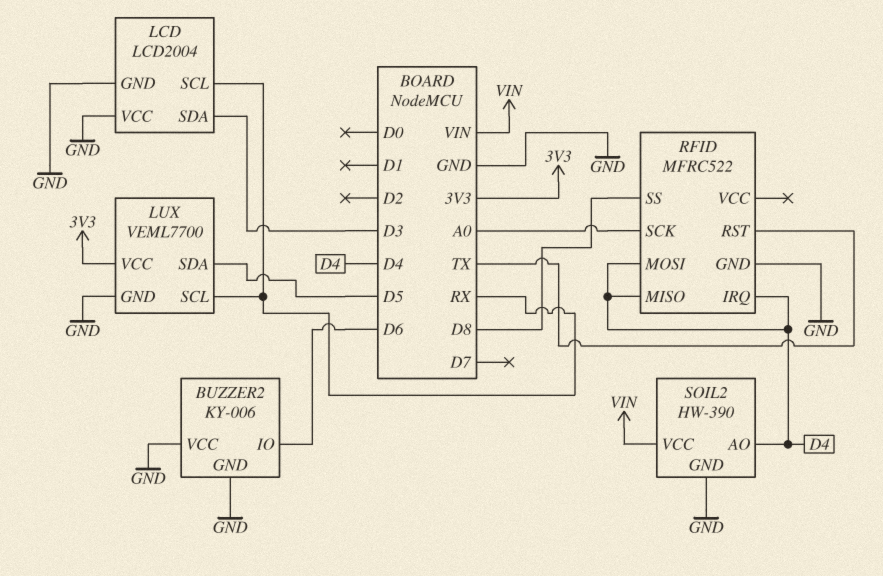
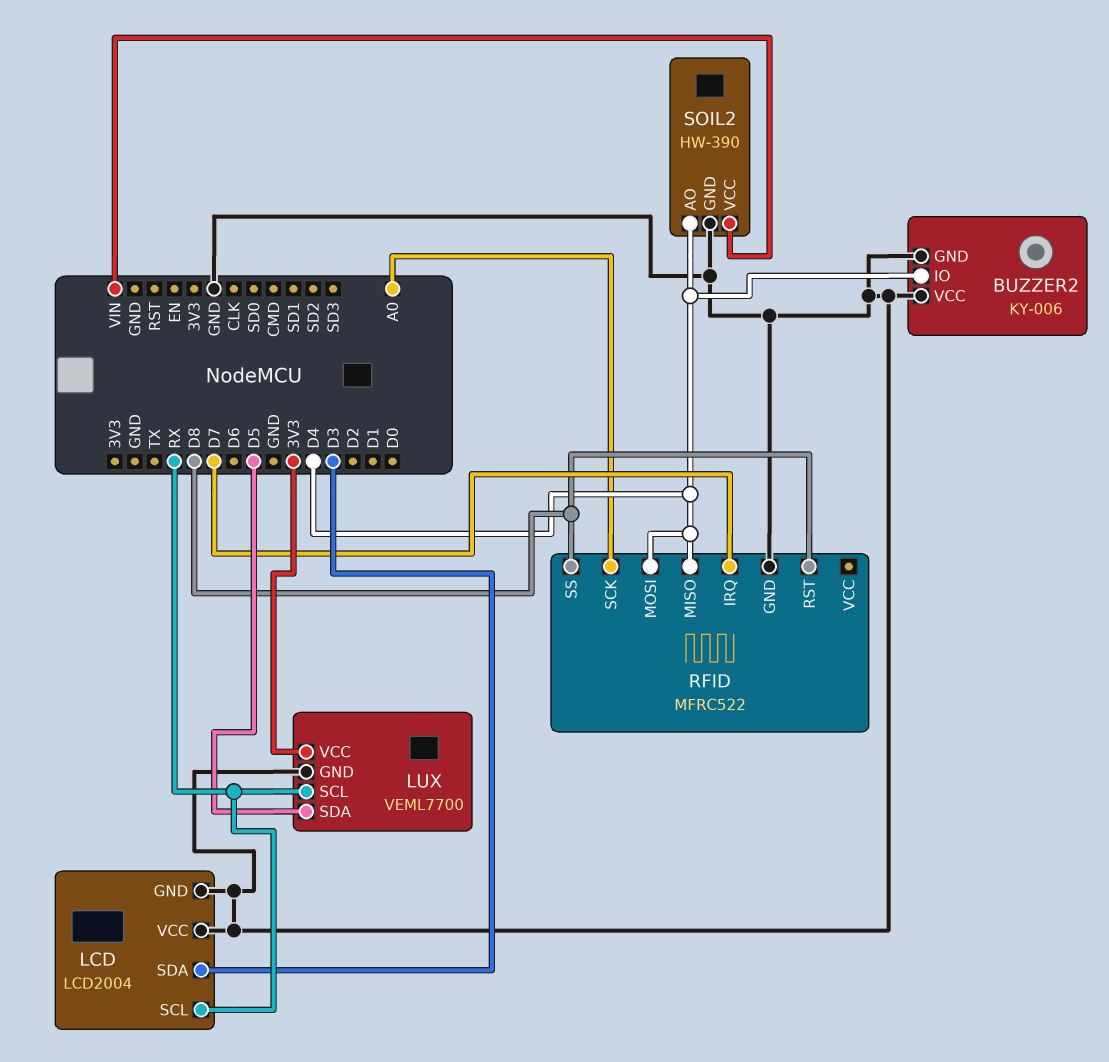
BUZZER2 pin IO: D6 -> D4
RFID pin IRQ: D4 -> D7
RFID pin RST: TX -> D8

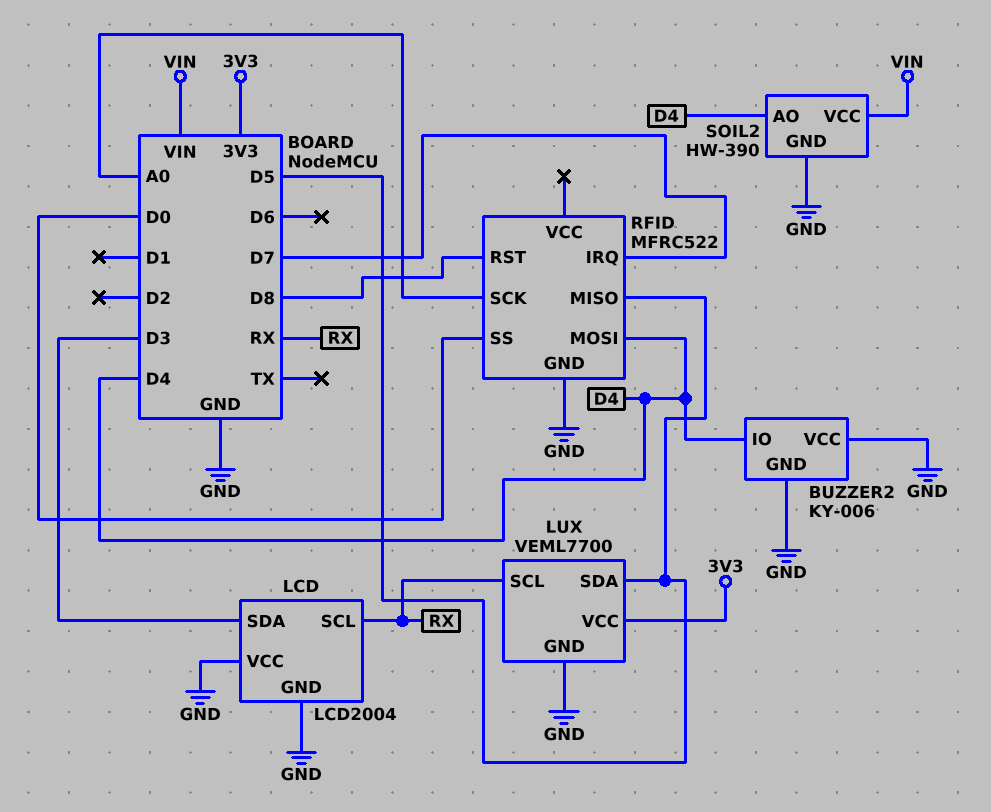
RFID pin MISO: D4 -> D5
RFID pin SS: D8 -> D0

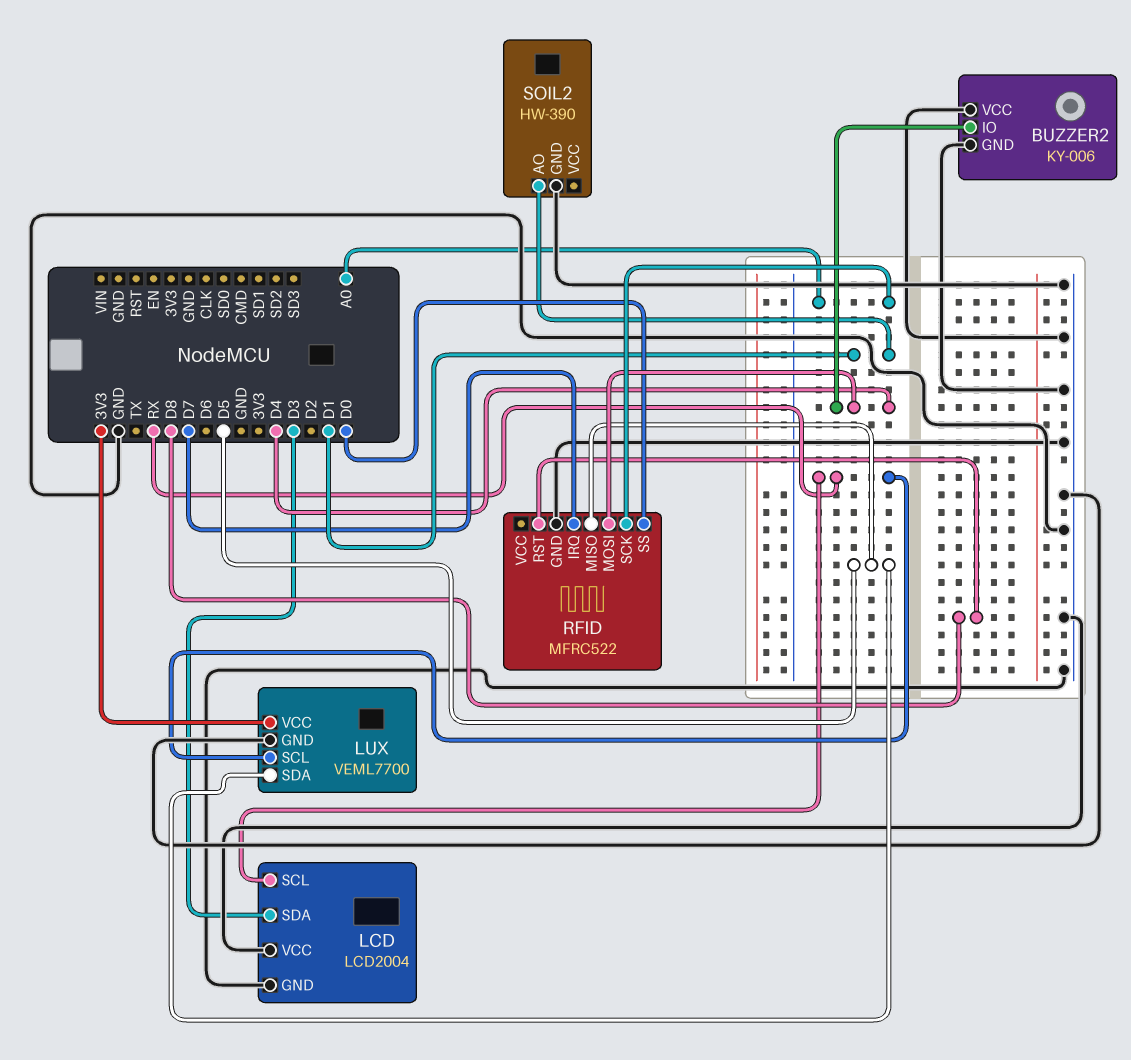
SOIL2 pin AO: D4 -> D1
SOIL2 pin VCC: VIN -> none

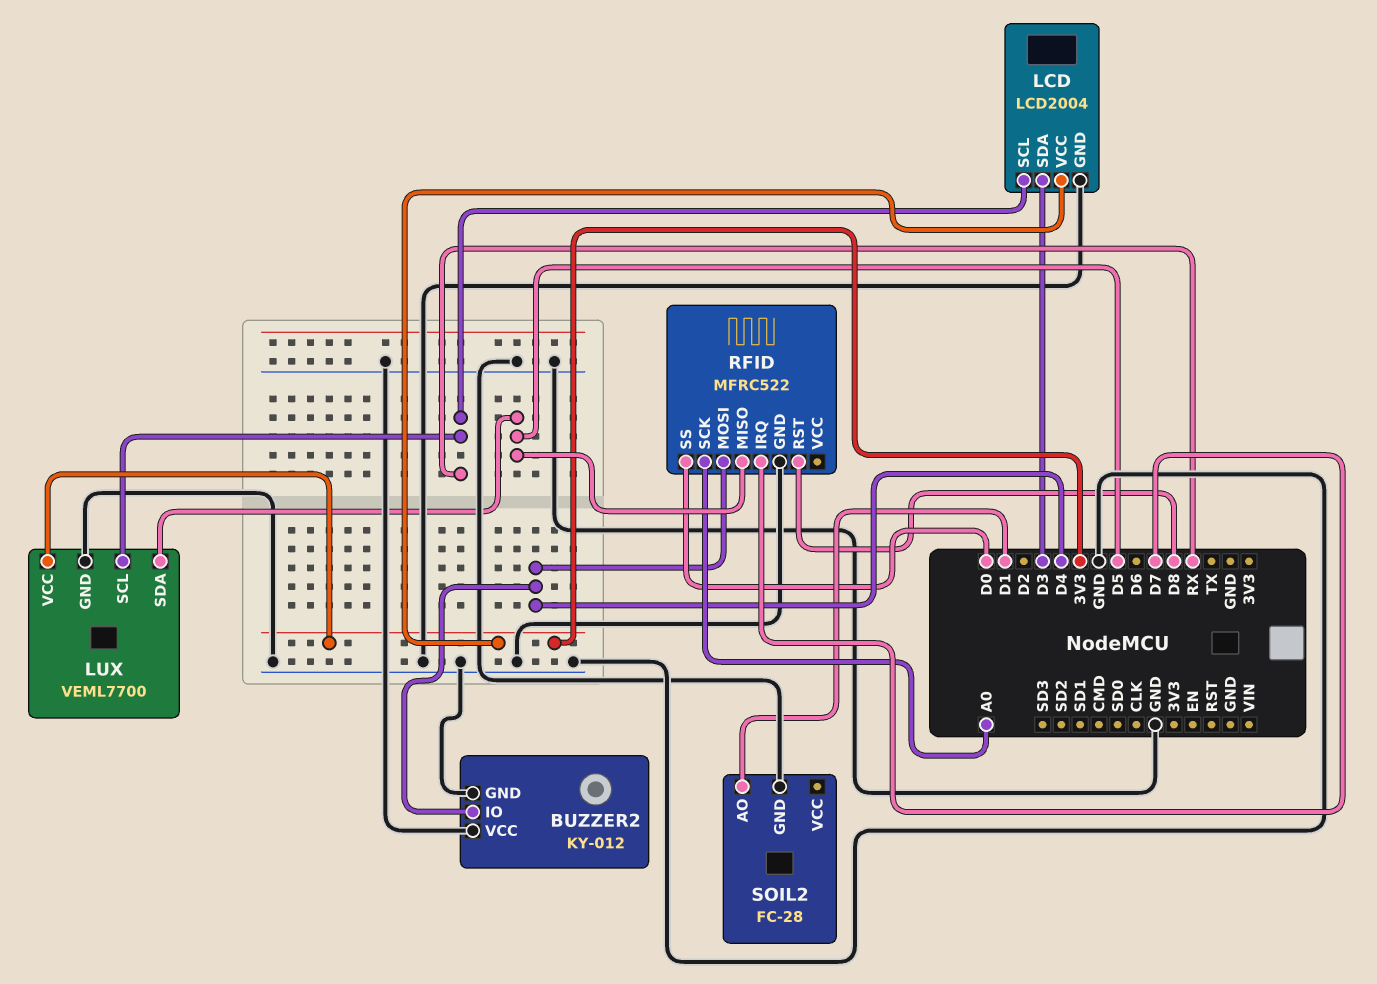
BUZZER2: KY-006 -> KY-012
LCD pin VCC: GND -> 3V3
SOIL2: HW-390 -> FC-28

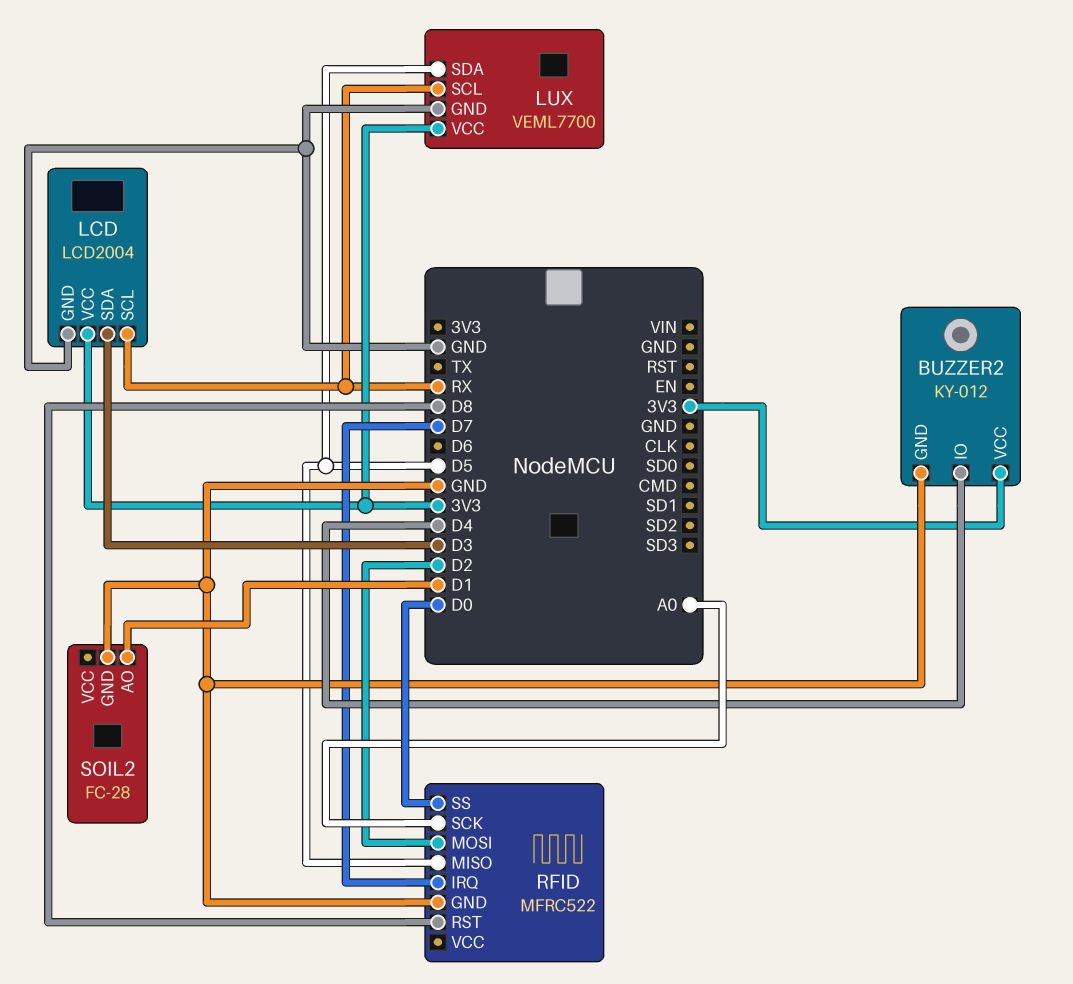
BUZZER2 pin VCC: GND -> 3V3
RFID pin MOSI: D4 -> D2

